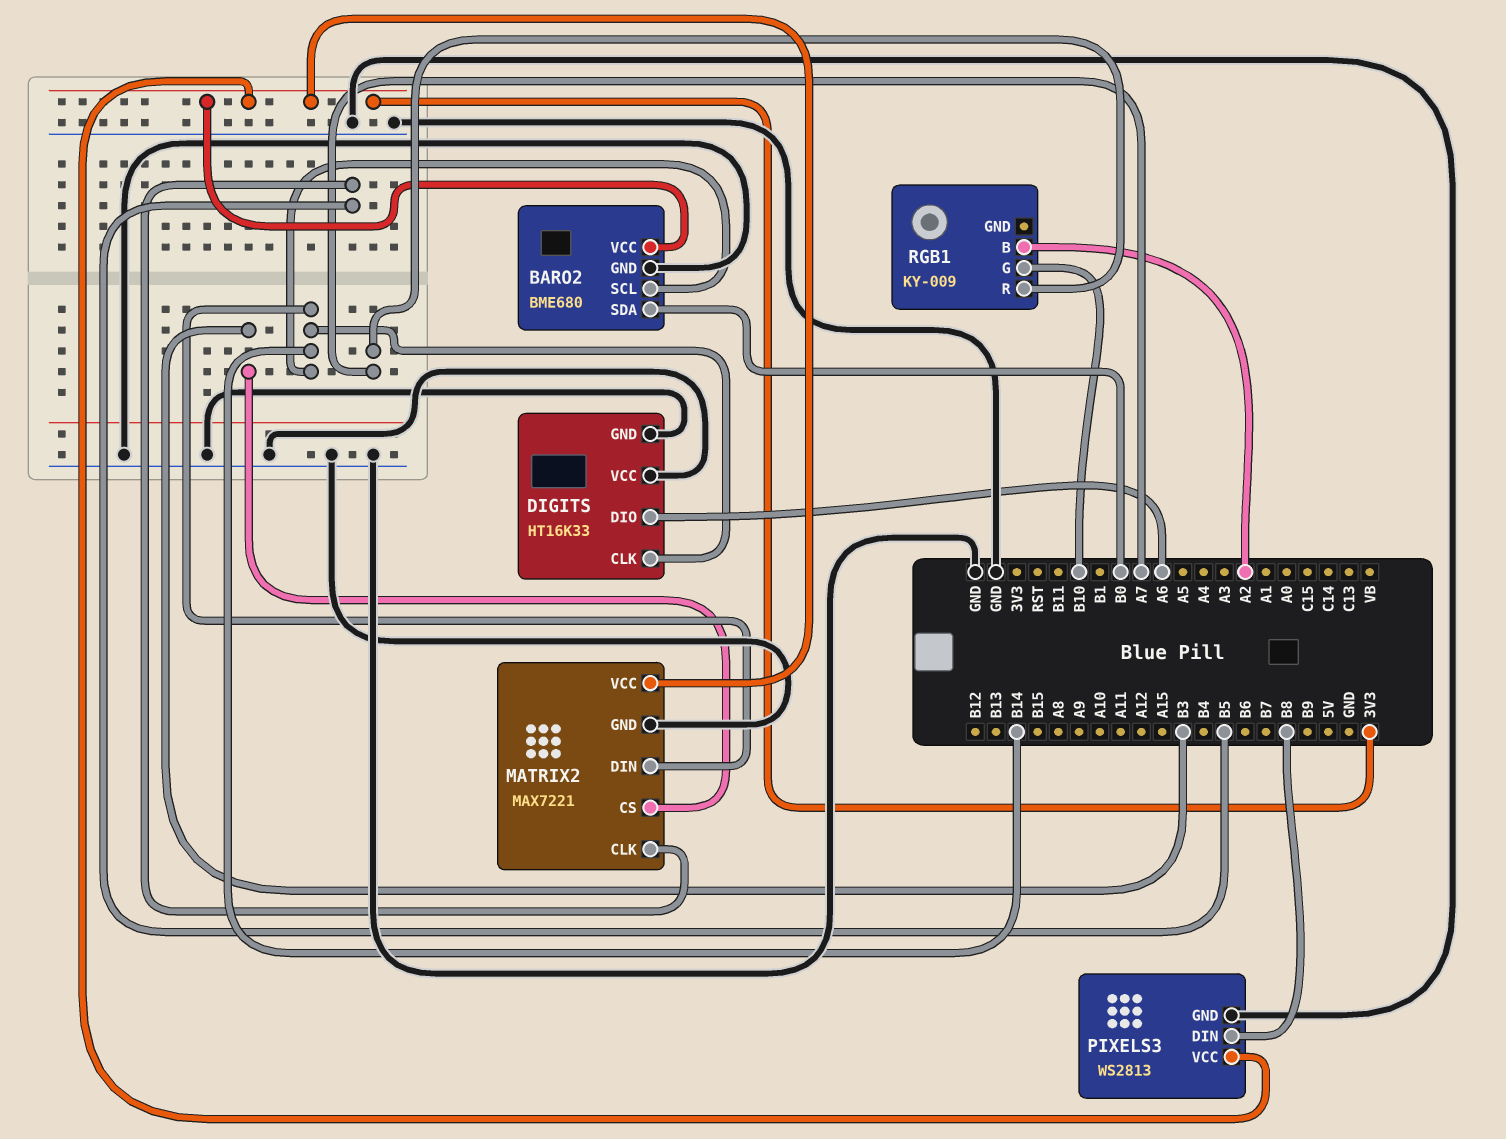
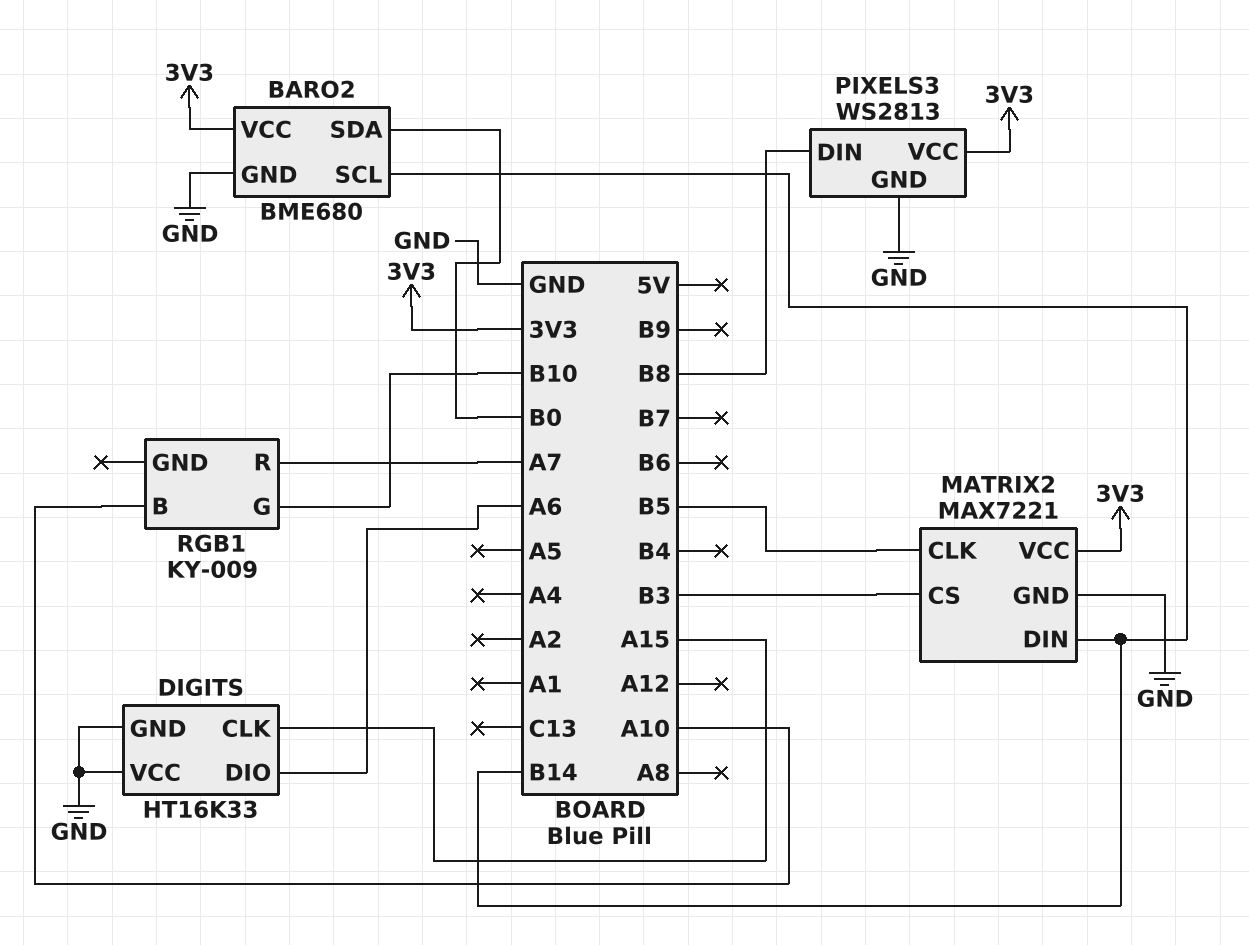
DIGITS pin CLK: B14 -> A15
RGB1 pin B: A2 -> A10

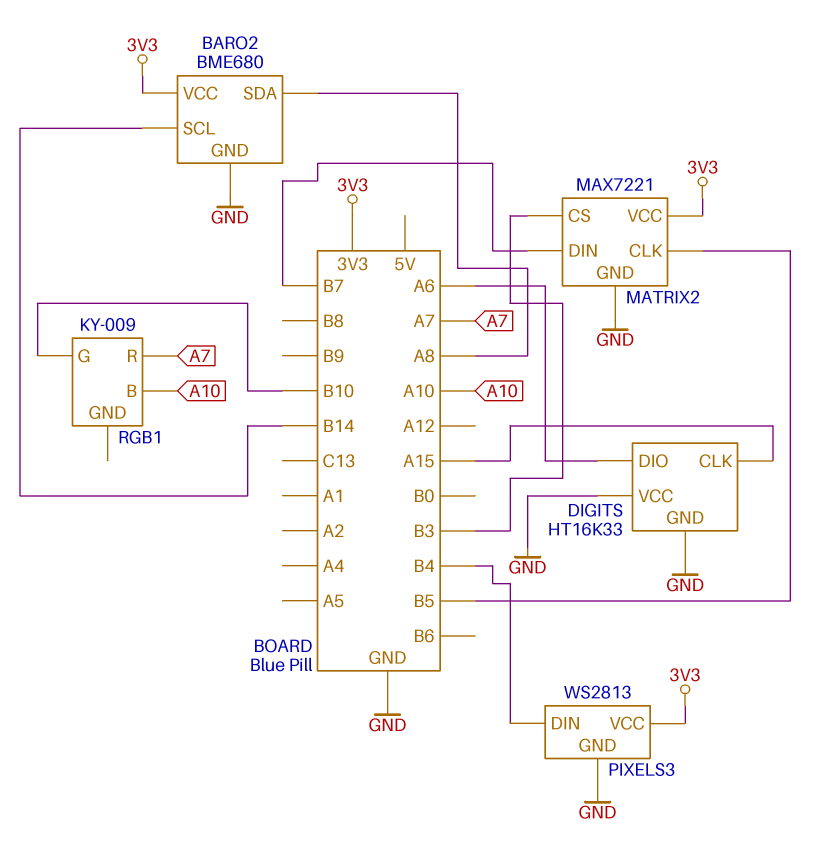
BARO2 pin SDA: B0 -> A8
MATRIX2 pin DIN: B14 -> B7
PIXELS3 pin DIN: B8 -> B4

